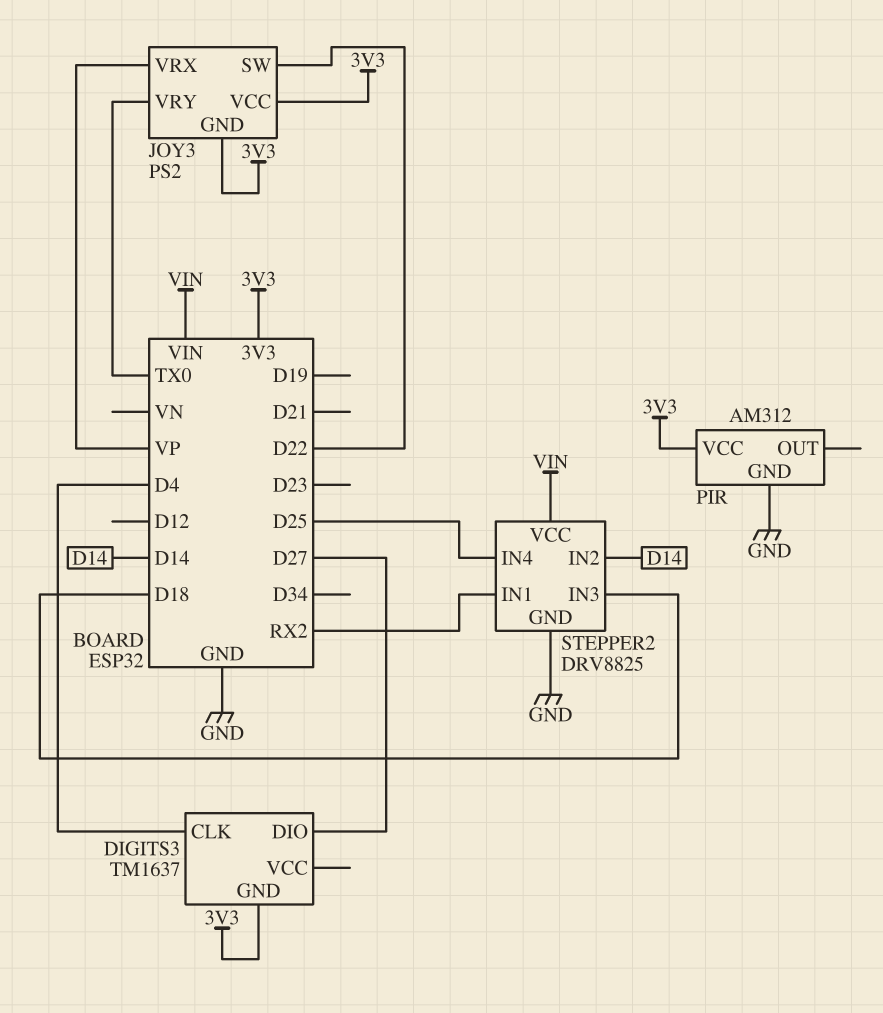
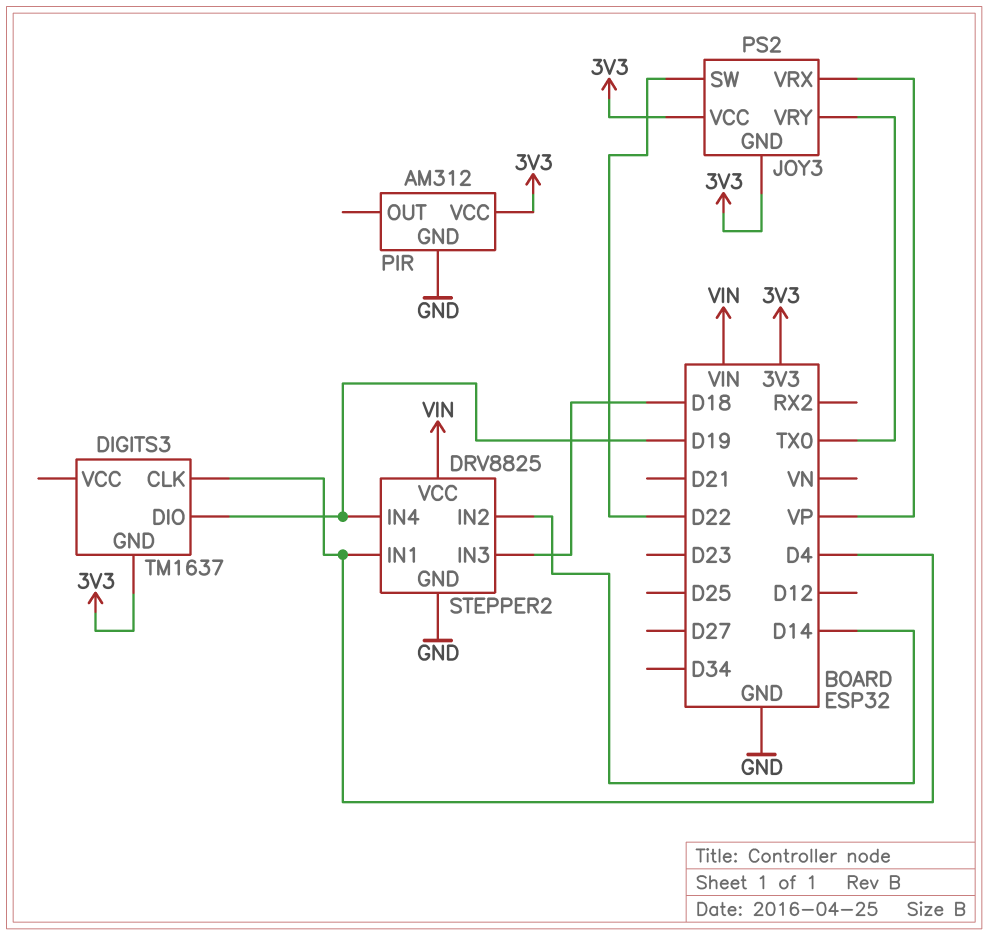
DIGITS3 pin DIO: D27 -> D19
STEPPER2 pin IN1: RX2 -> D4
STEPPER2 pin IN4: D25 -> D19

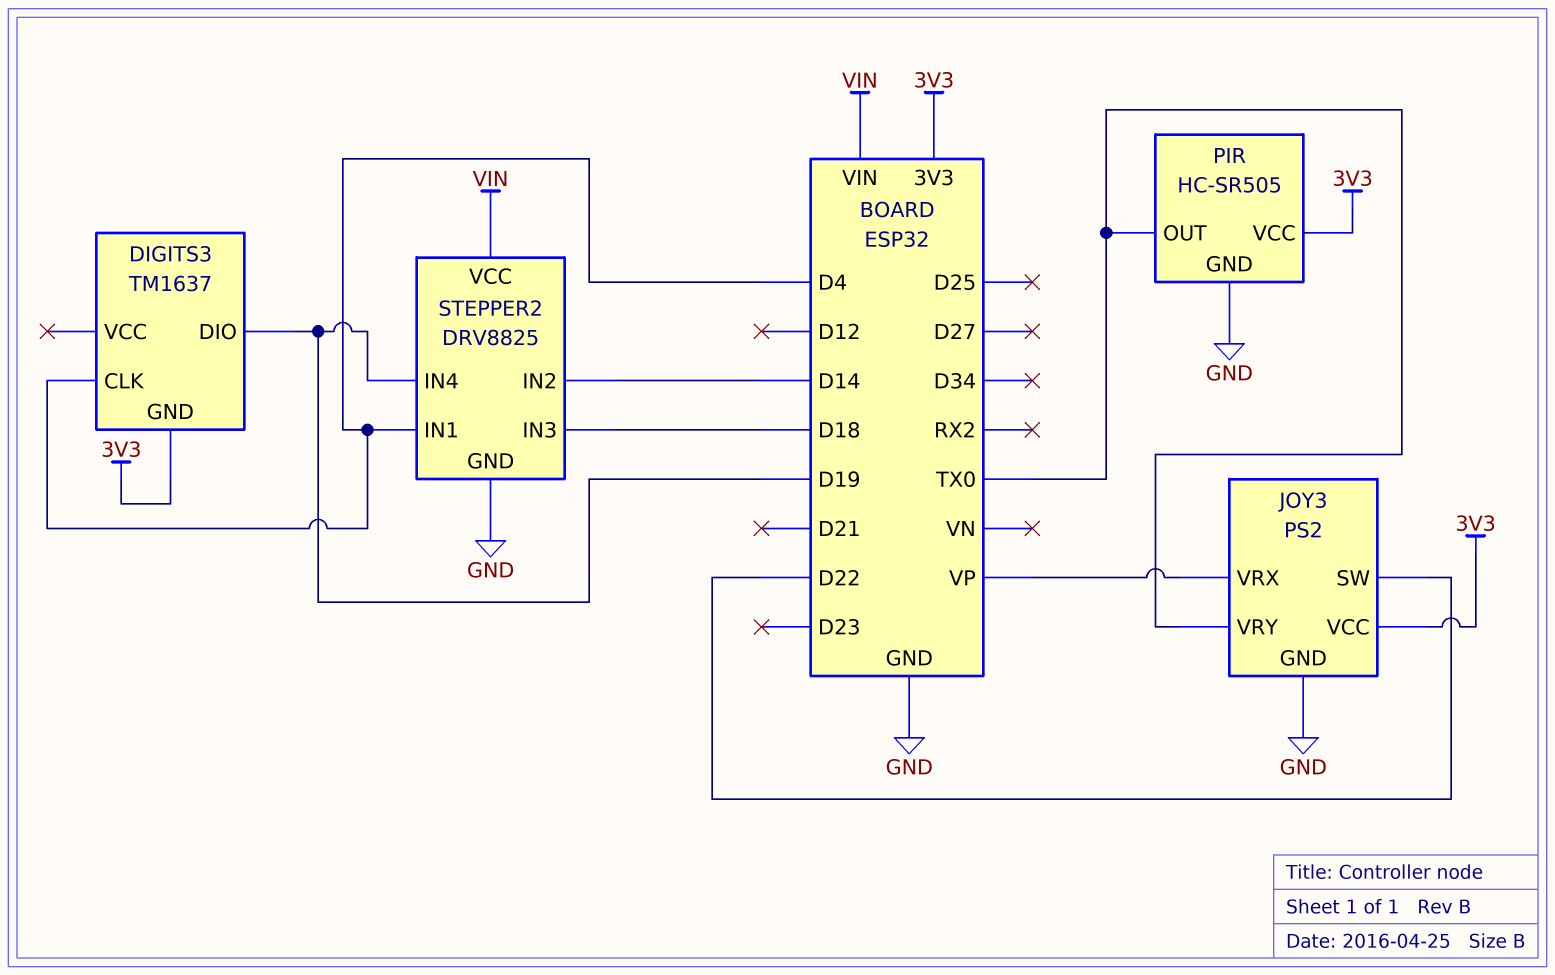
JOY3 pin GND: 3V3 -> GND
PIR: AM312 -> HC-SR505
PIR pin OUT: none -> TX0

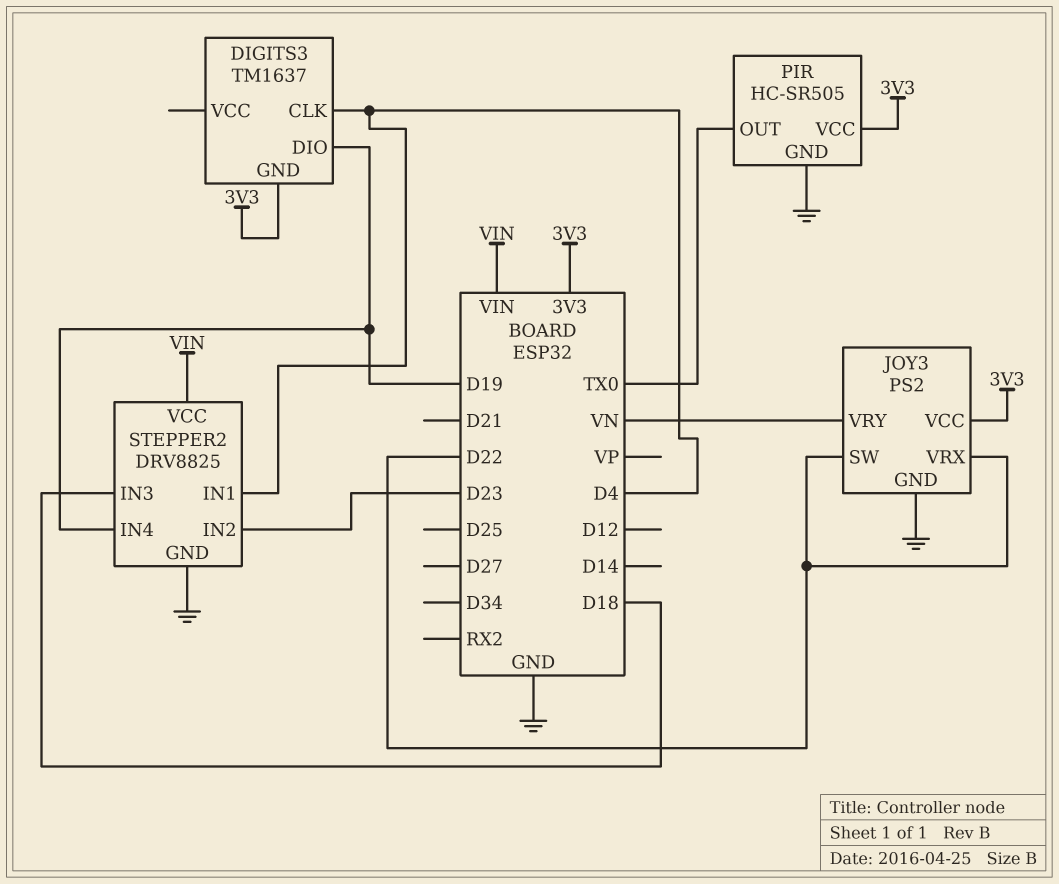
JOY3 pin VRX: VP -> D22
JOY3 pin VRY: TX0 -> VN
STEPPER2 pin IN2: D14 -> D23

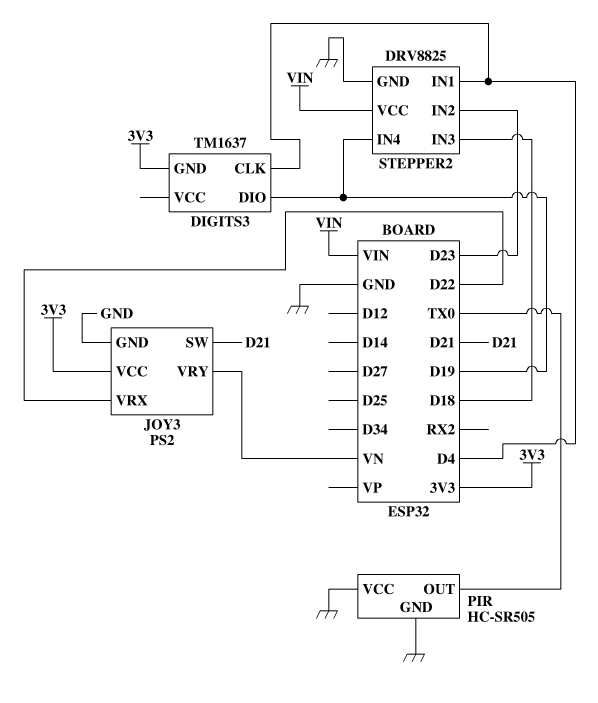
JOY3 pin SW: D22 -> D21
PIR pin VCC: 3V3 -> GND

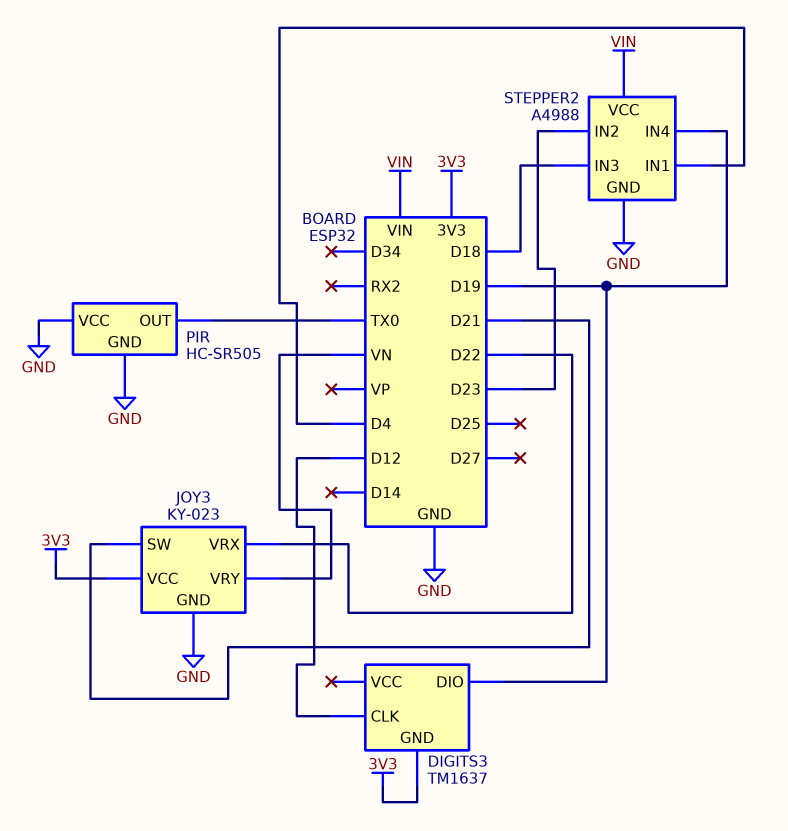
DIGITS3 pin CLK: D4 -> D12
JOY3: PS2 -> KY-023
STEPPER2: DRV8825 -> A4988

